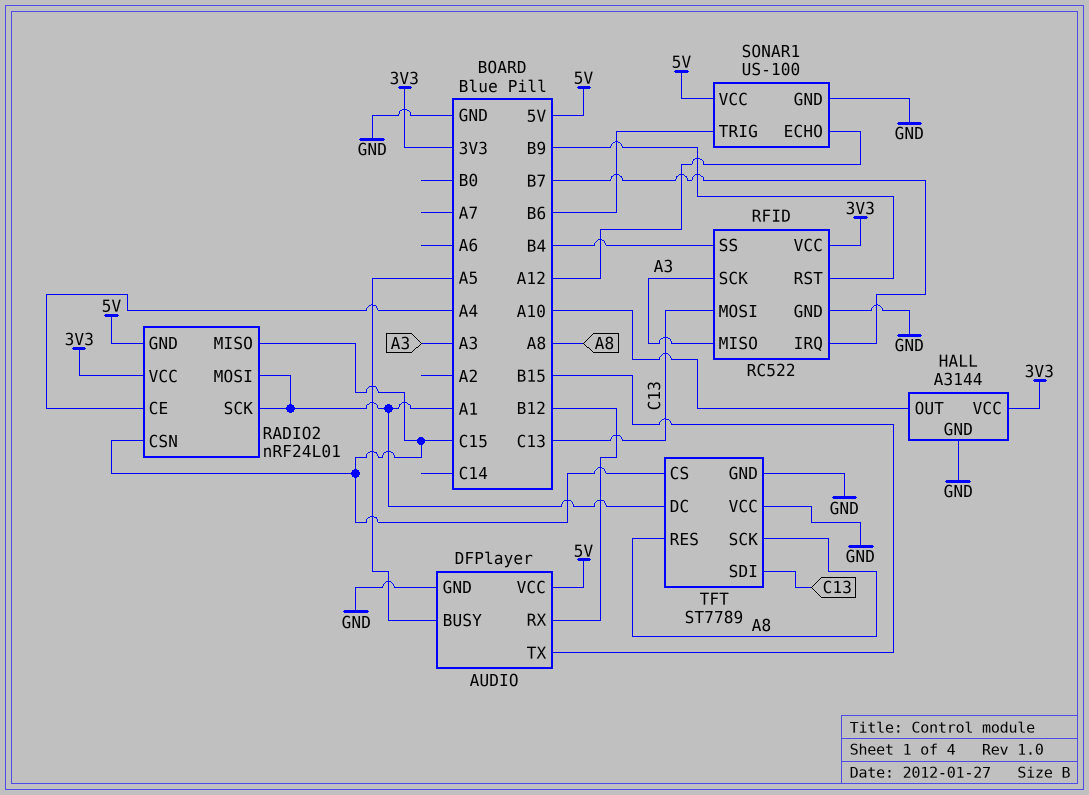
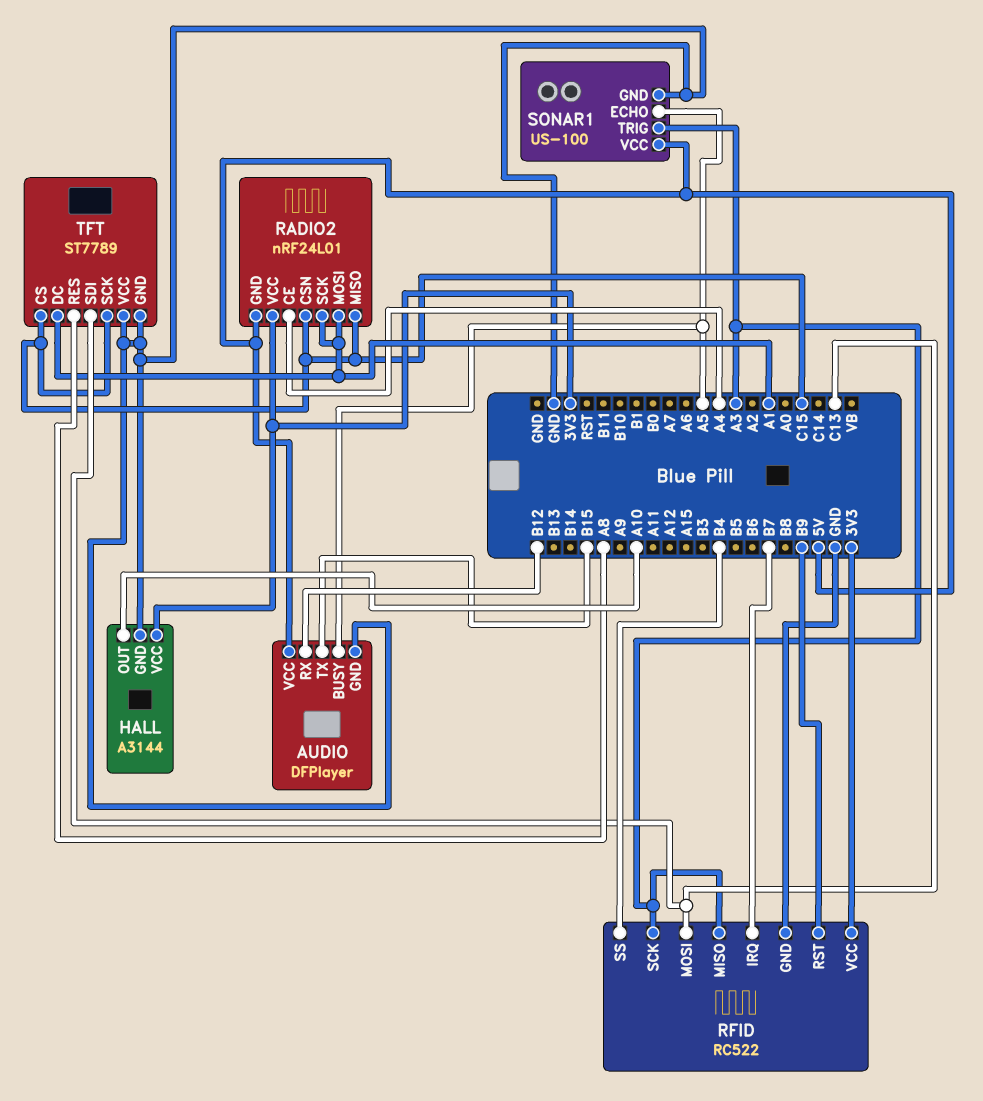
SONAR1 pin ECHO: A12 -> A5
SONAR1 pin TRIG: B6 -> A3
TFT pin SCK: A8 -> C15

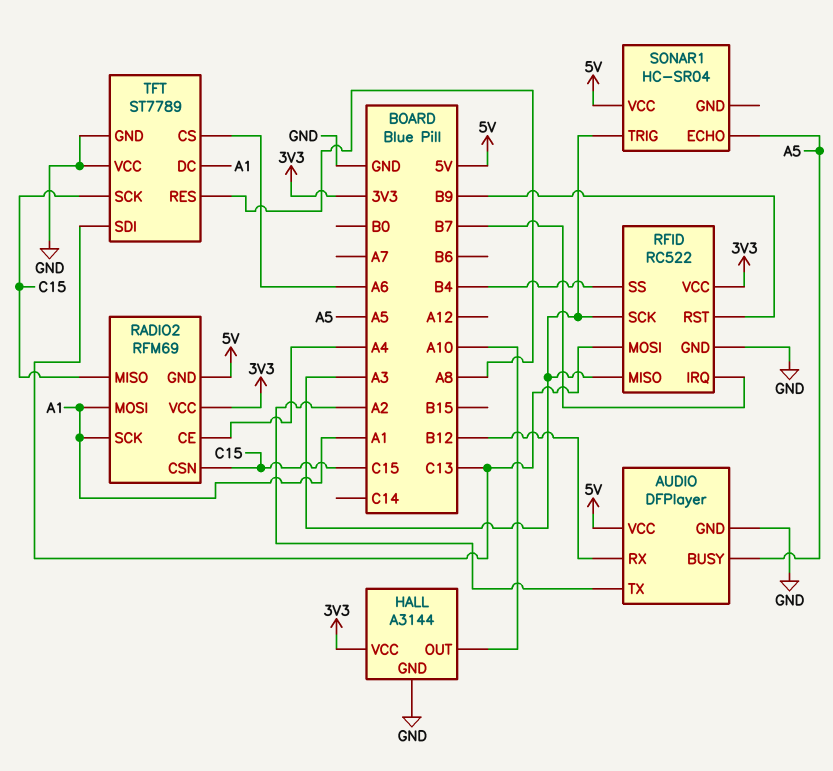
AUDIO pin TX: B15 -> A2
RADIO2: nRF24L01 -> RFM69
SONAR1: US-100 -> HC-SR04
SONAR1 pin GND: GND -> none
TFT pin CS: C15 -> A6

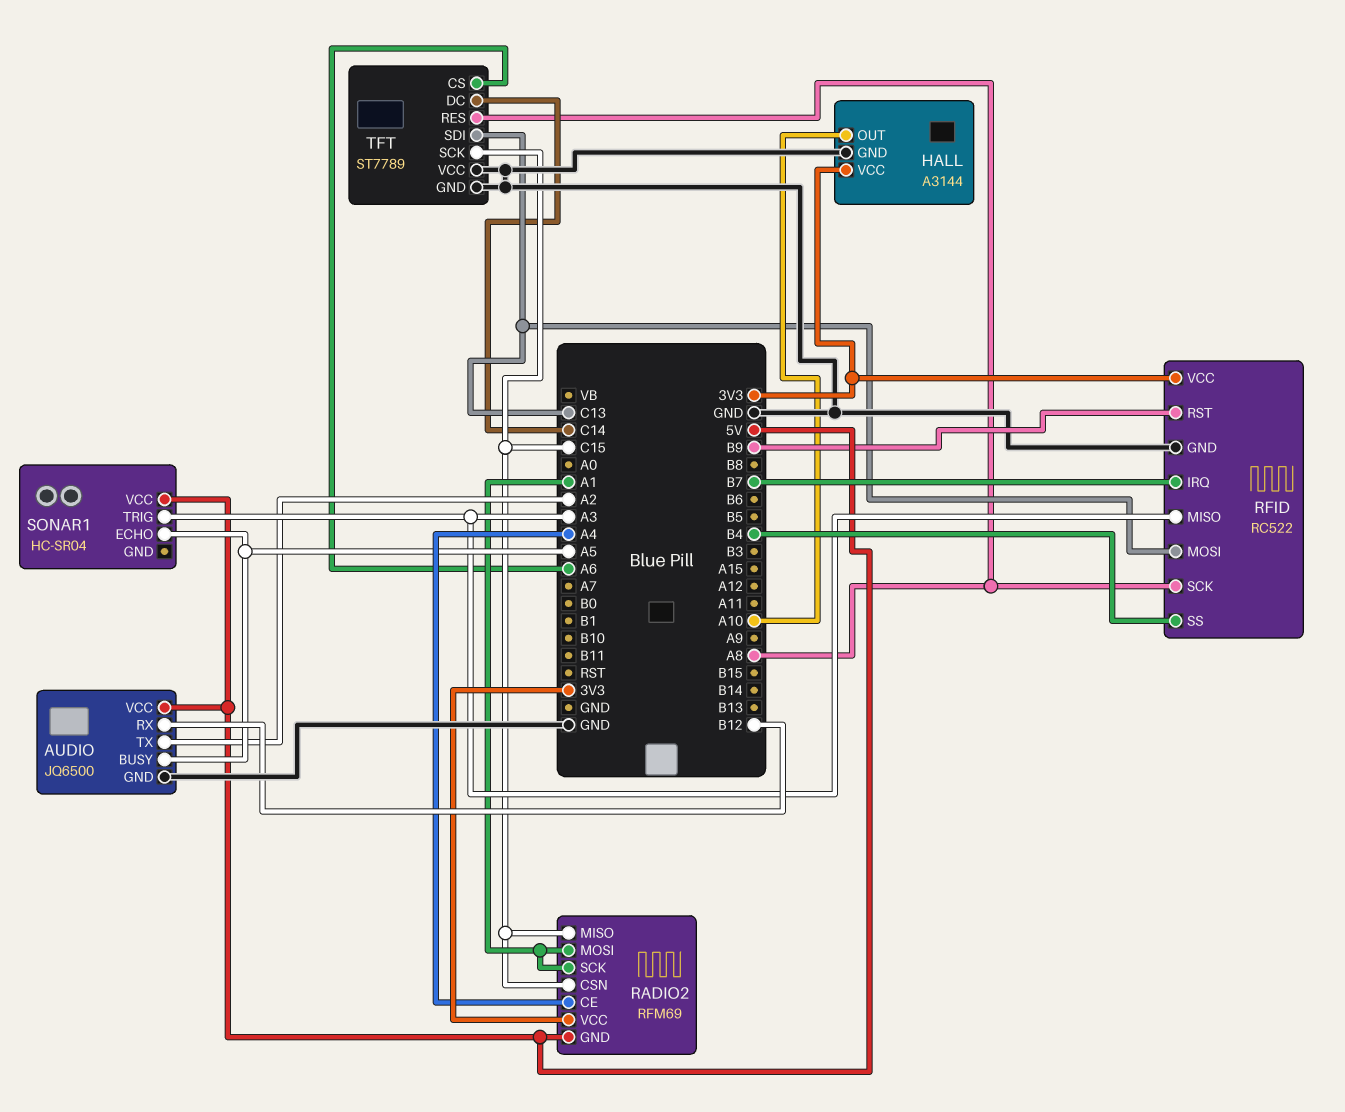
AUDIO: DFPlayer -> JQ6500
RFID pin SCK: A3 -> A8
TFT pin DC: A1 -> C14

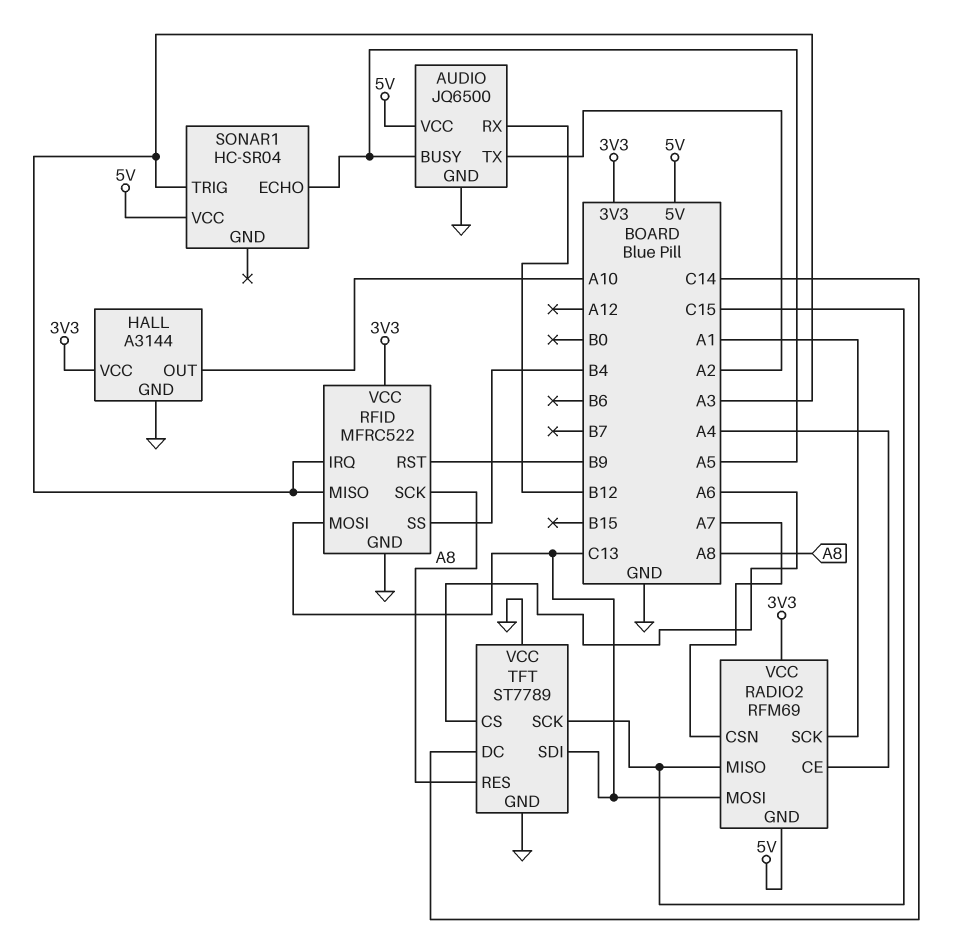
RADIO2 pin CSN: C15 -> A7
RADIO2 pin MOSI: A1 -> C13
RFID: RC522 -> MFRC522
RFID pin IRQ: B7 -> A3

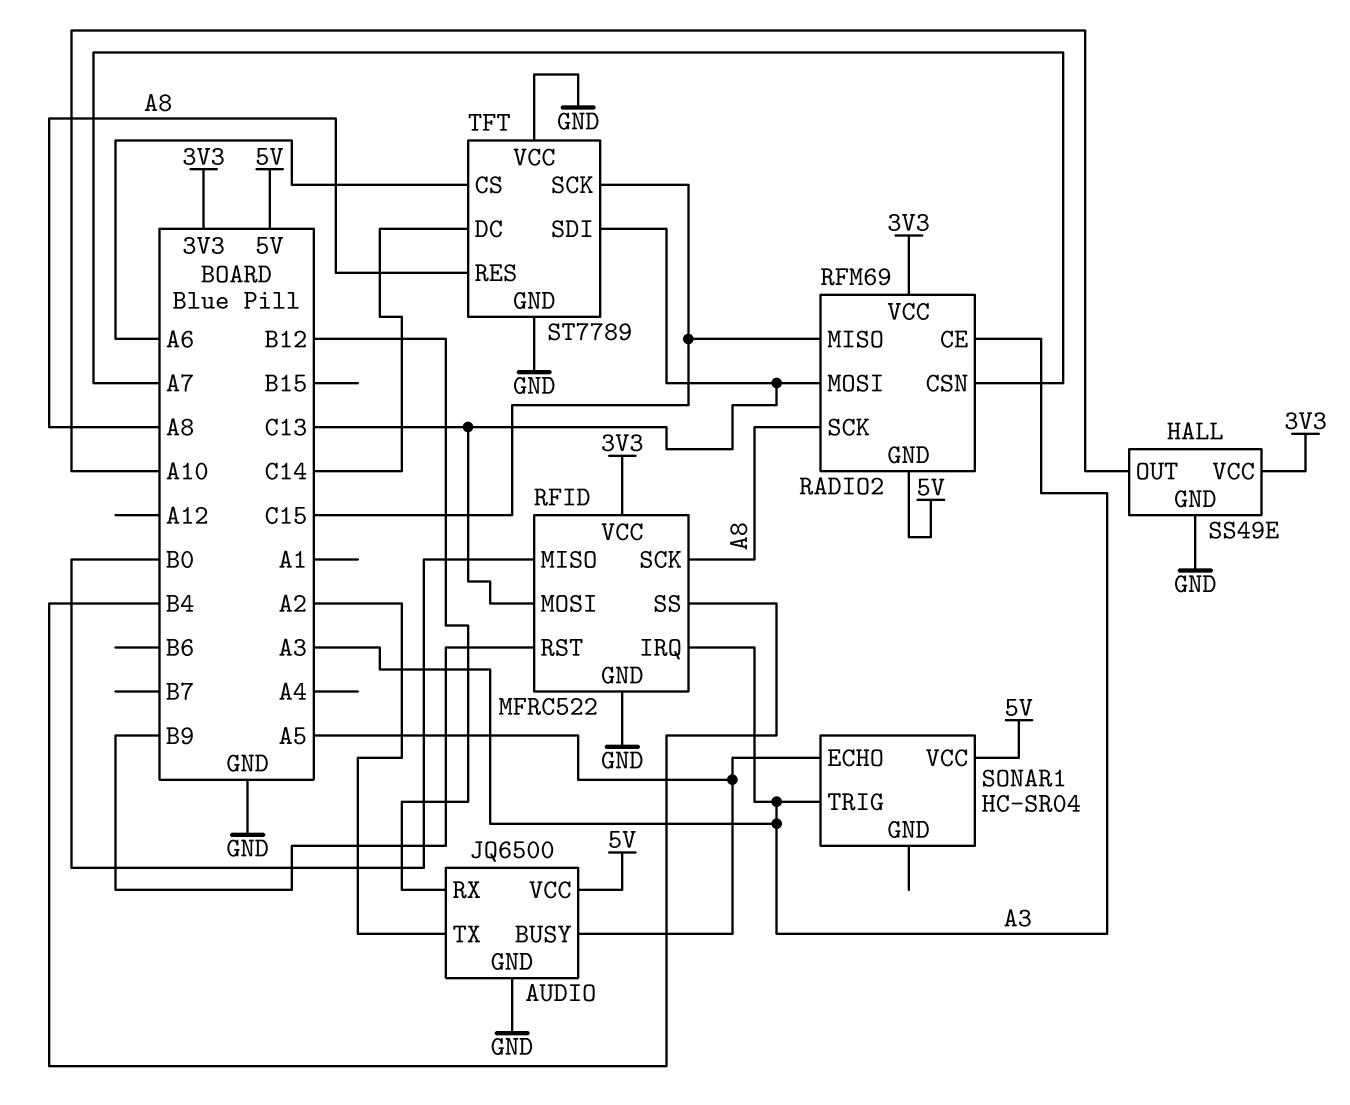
HALL: A3144 -> SS49E
RADIO2 pin CE: A4 -> A3
RADIO2 pin SCK: A1 -> A8
RFID pin MISO: A3 -> B0

